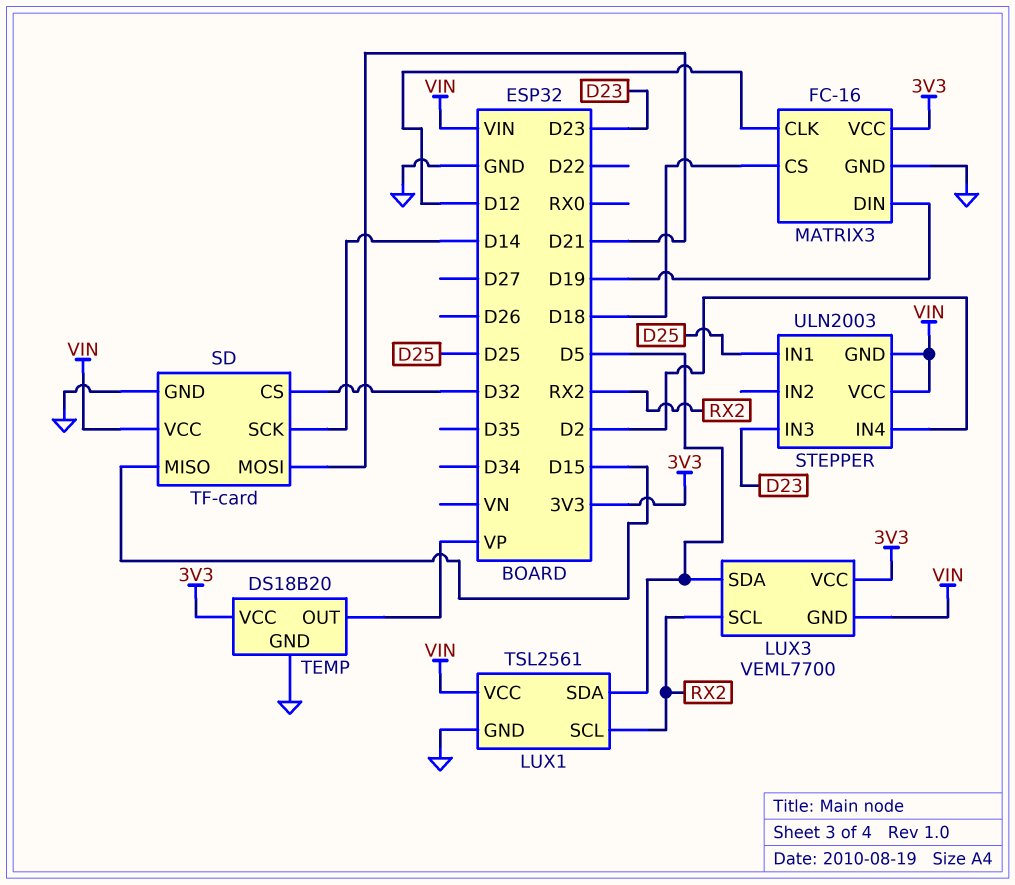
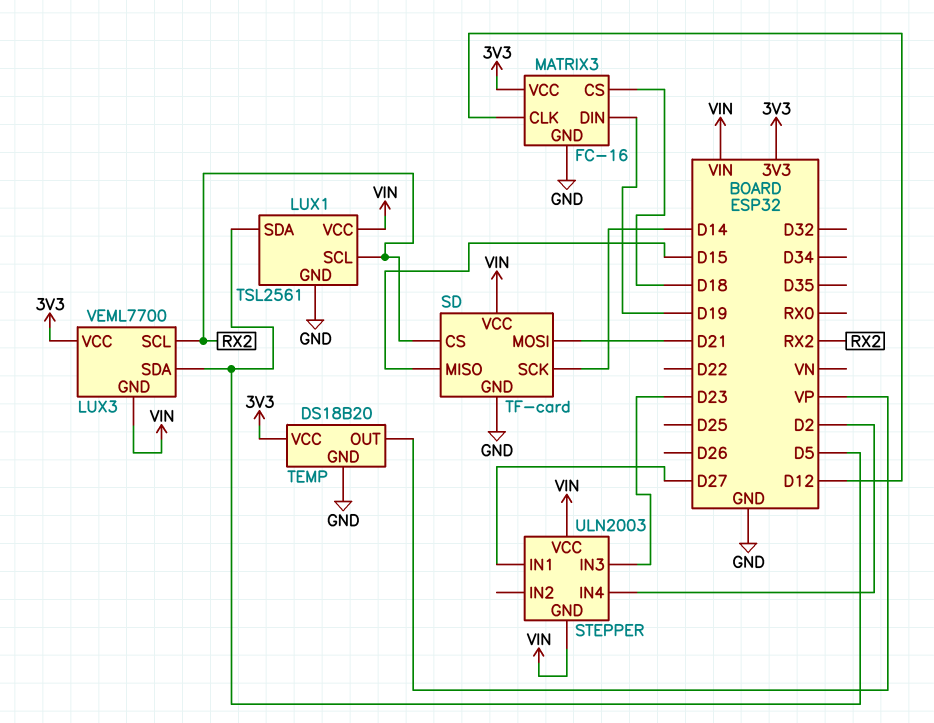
SD pin CS: D32 -> RX2
STEPPER pin IN1: D25 -> D27

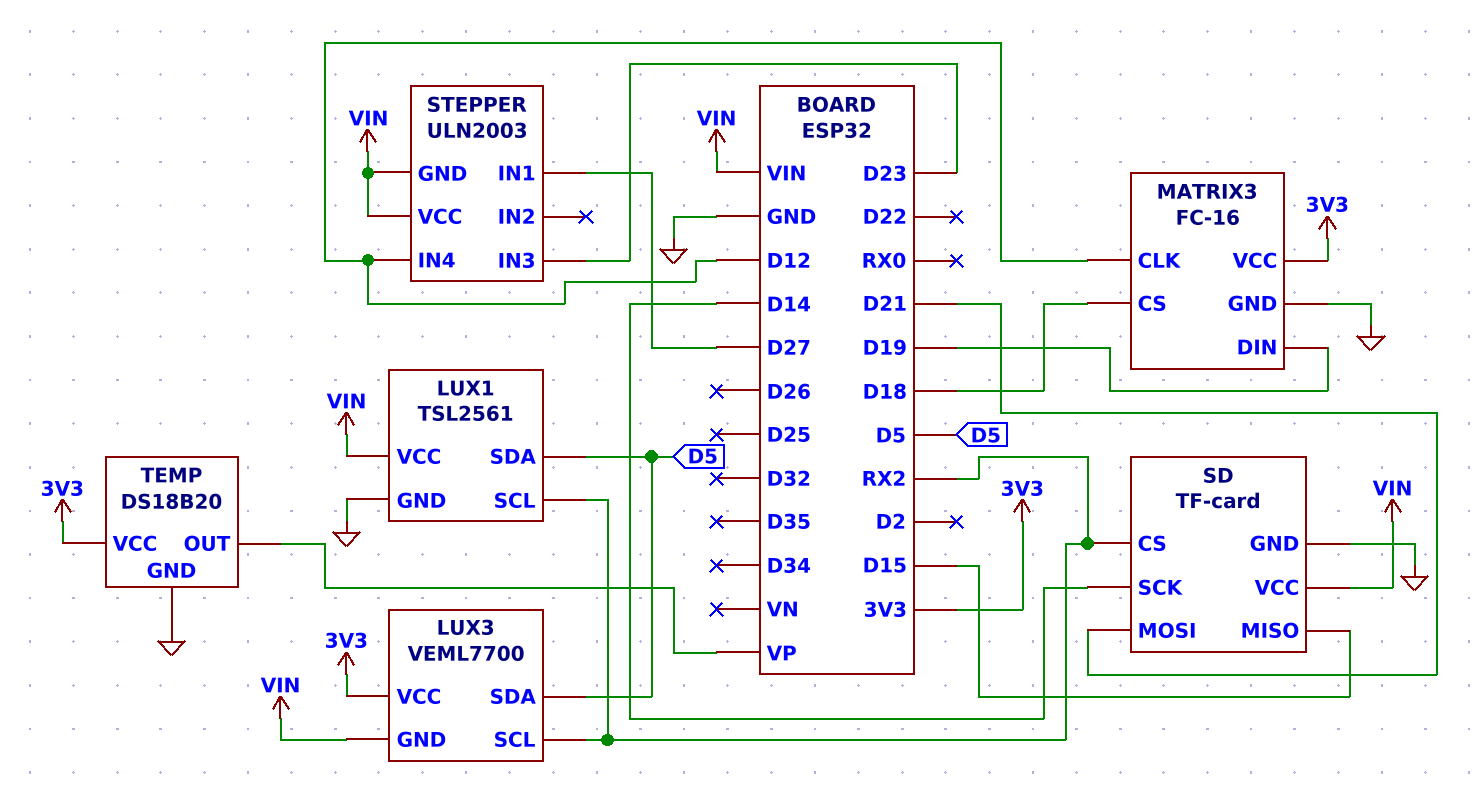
STEPPER pin IN4: D2 -> D12

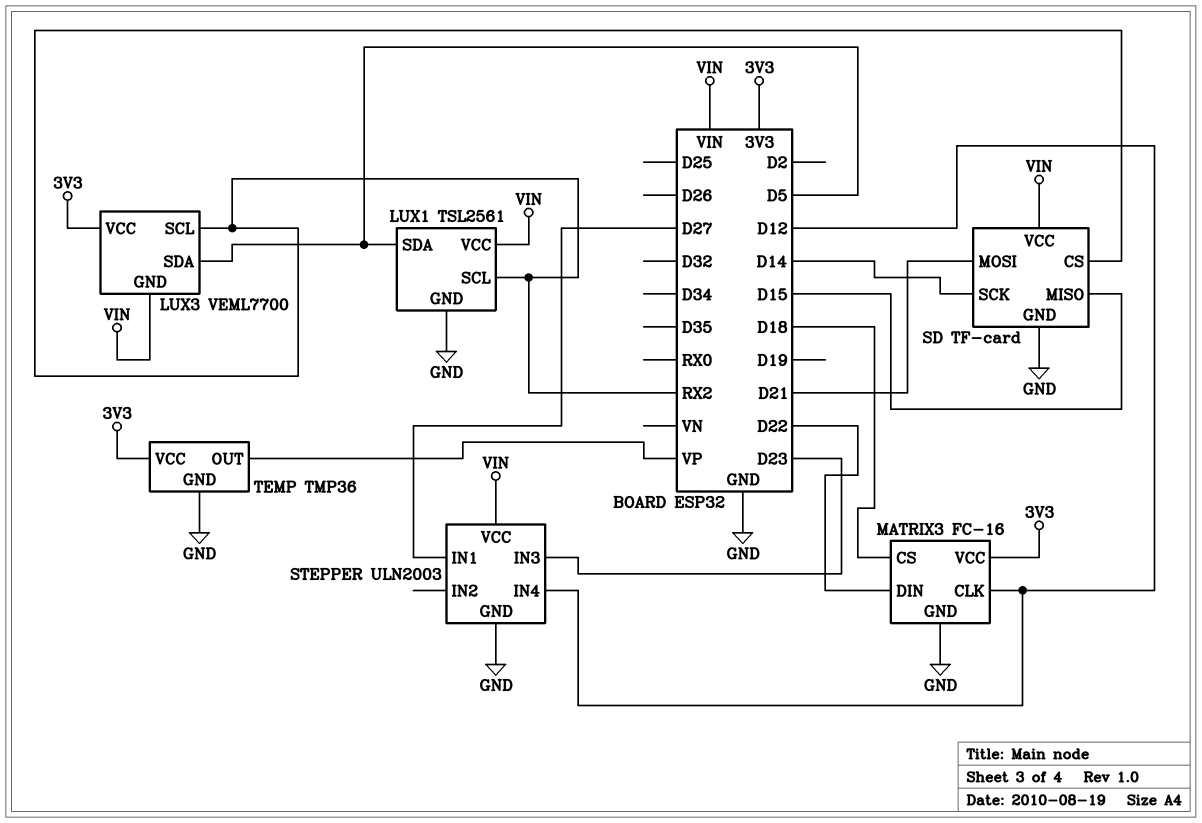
MATRIX3 pin DIN: D19 -> D22
STEPPER pin GND: VIN -> GND
TEMP: DS18B20 -> TMP36

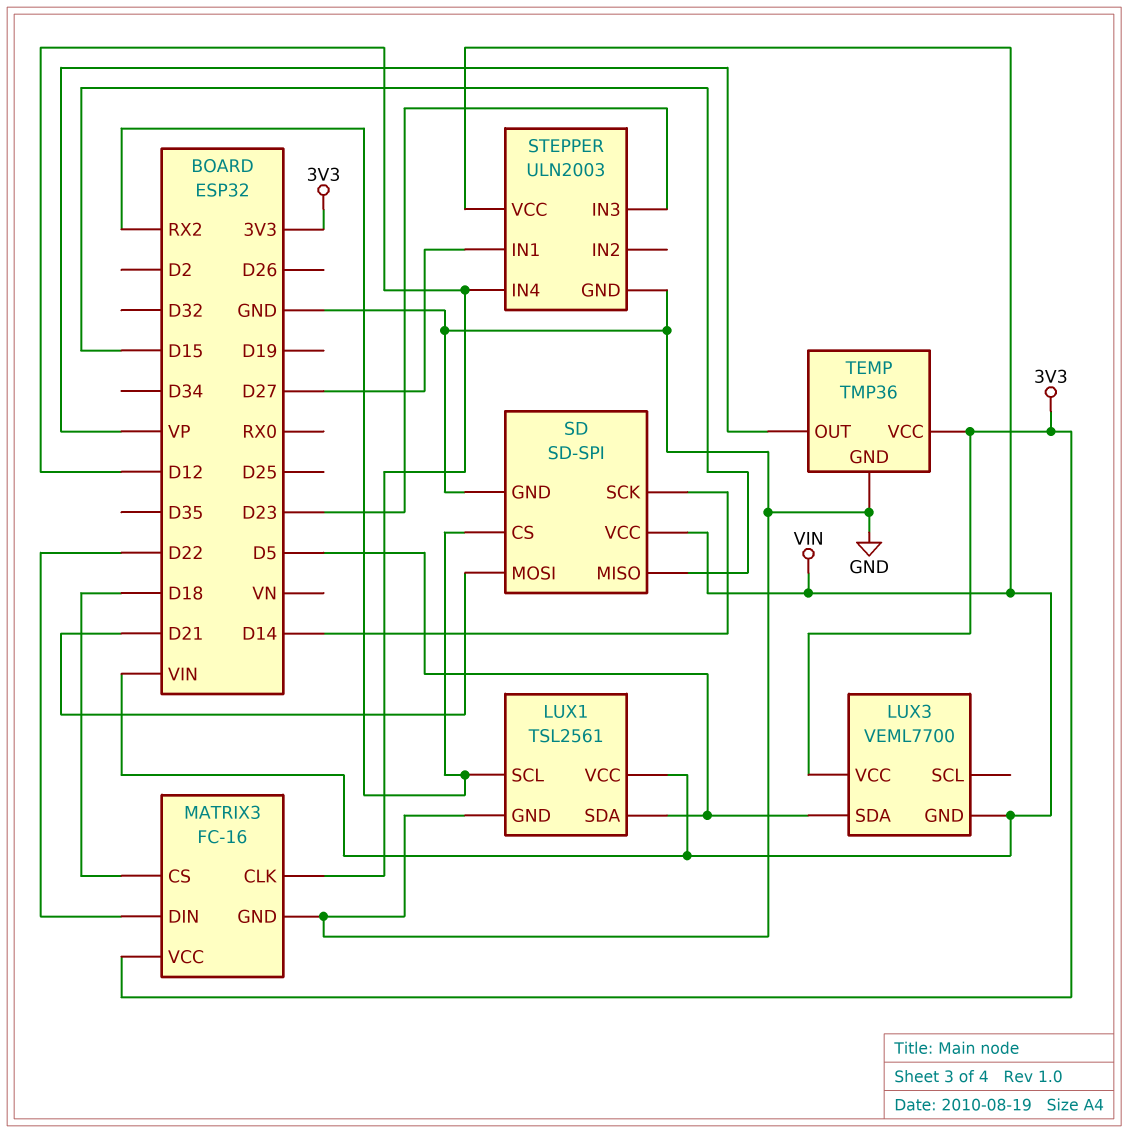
LUX3 pin SCL: RX2 -> none
SD: TF-card -> SD-SPI

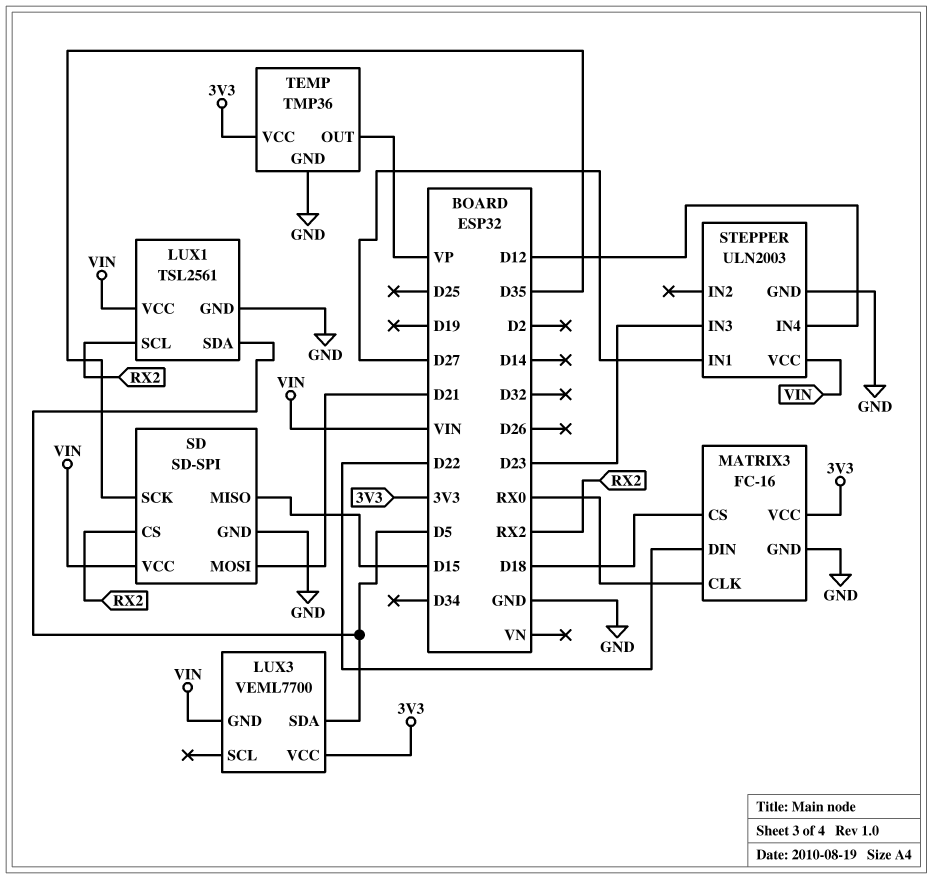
MATRIX3 pin CLK: D12 -> RX0
SD pin SCK: D14 -> D35

